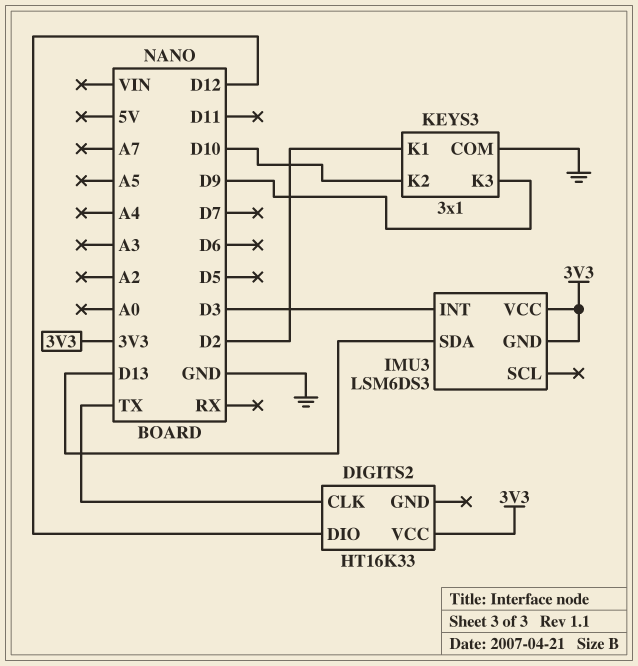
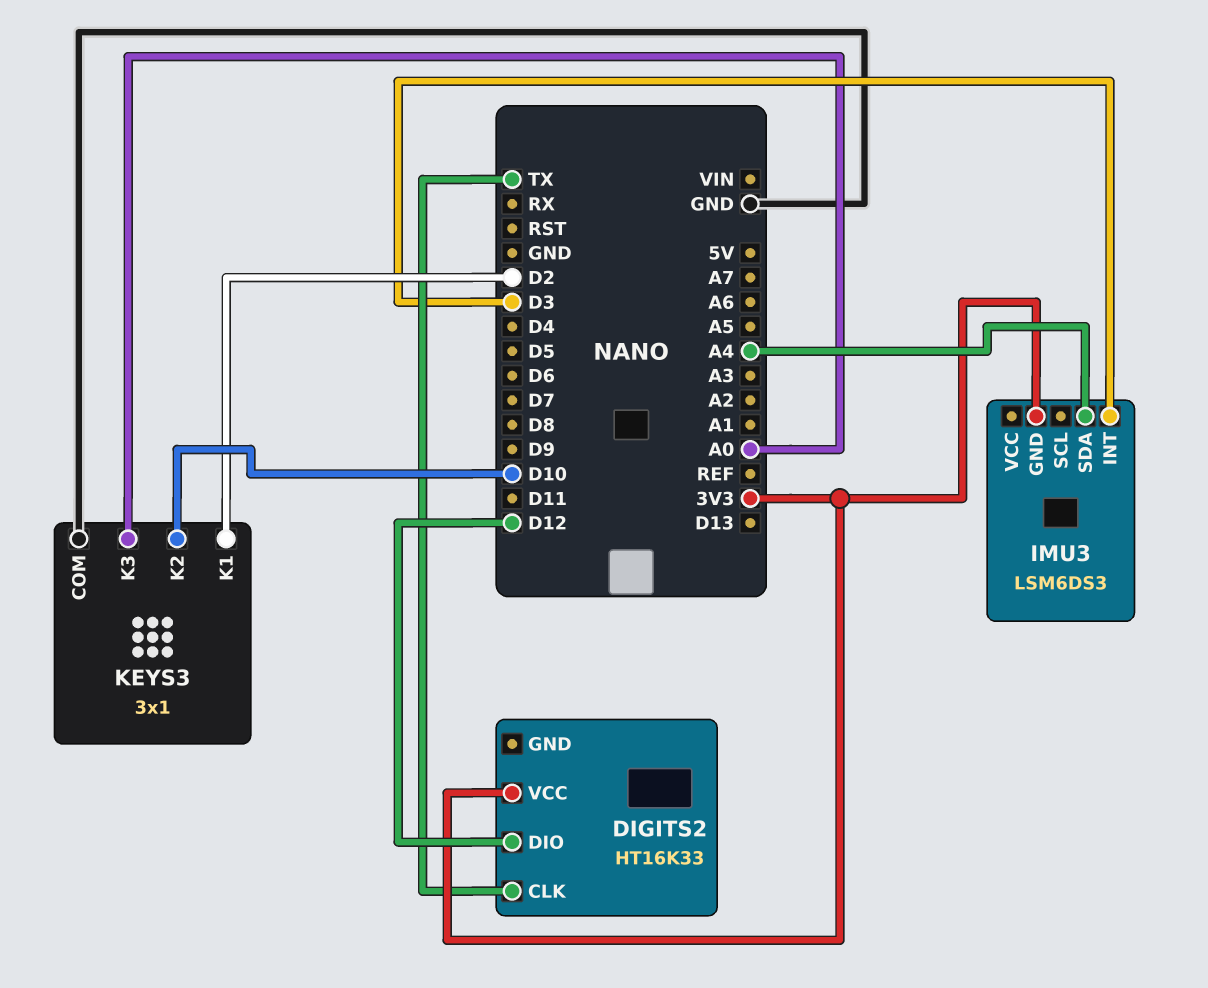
IMU3 pin SDA: D13 -> A4
IMU3 pin VCC: 3V3 -> none
KEYS3 pin K3: D9 -> A0

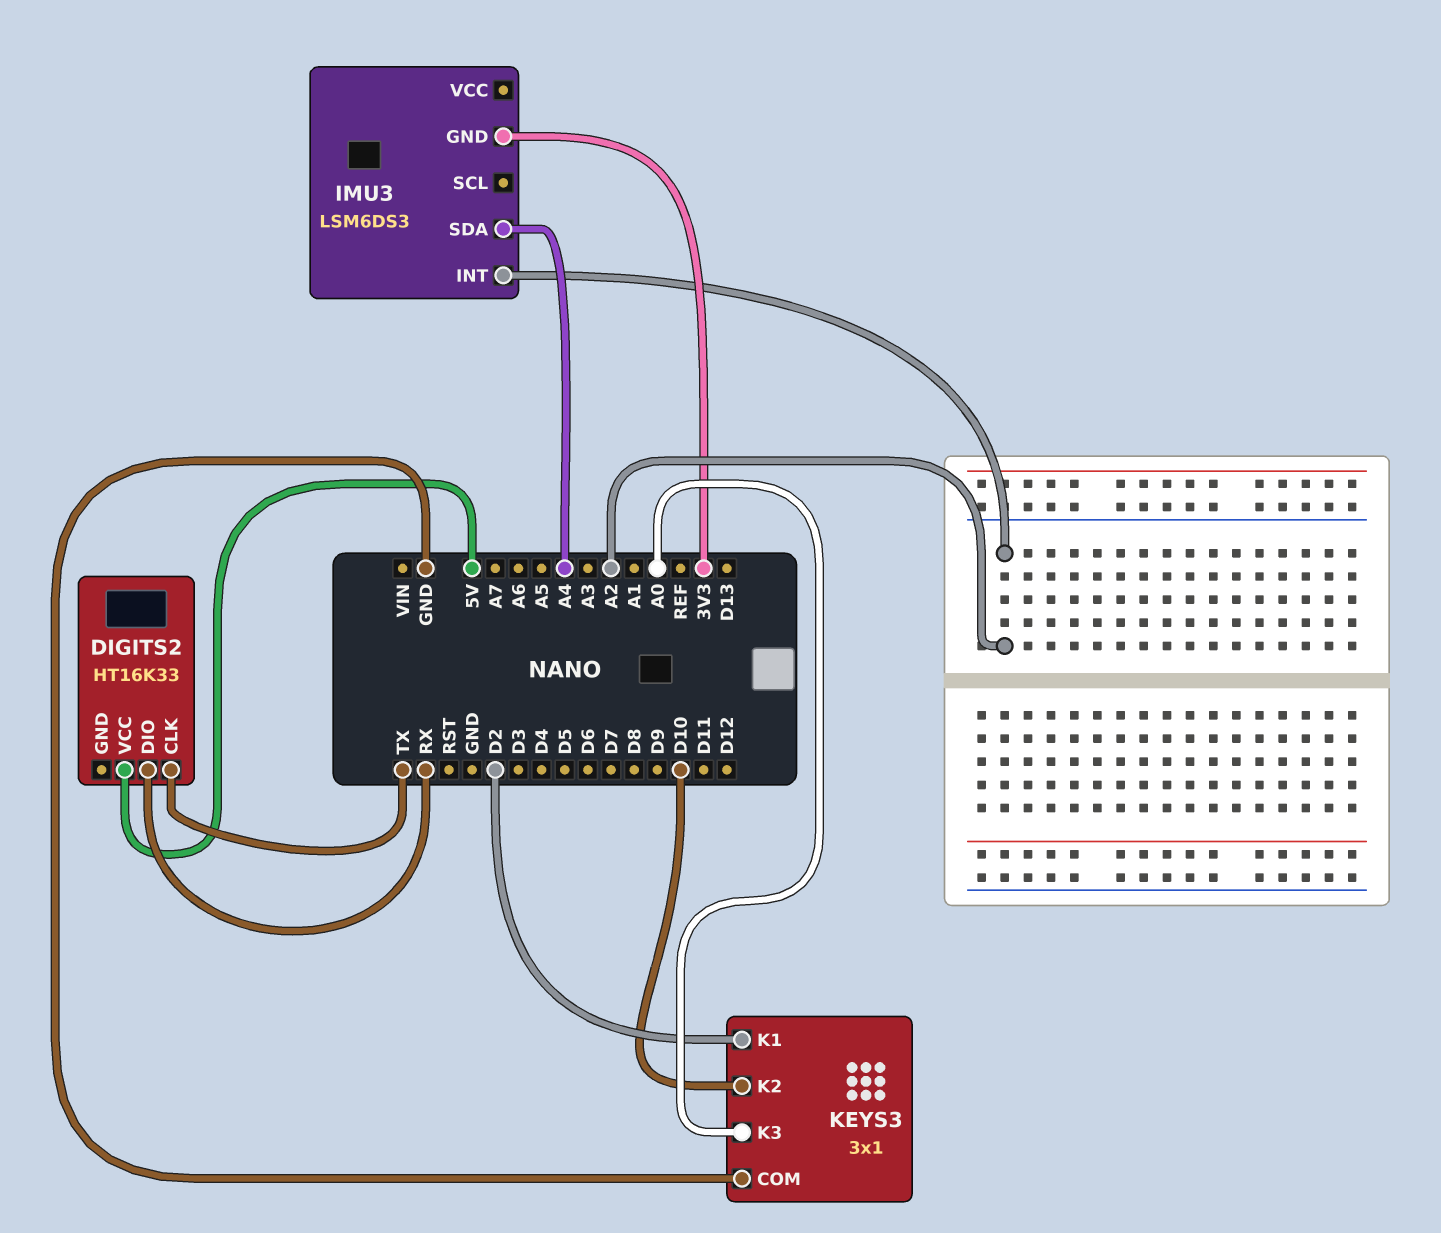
DIGITS2 pin DIO: D12 -> RX
DIGITS2 pin VCC: 3V3 -> 5V
IMU3 pin INT: D3 -> A2

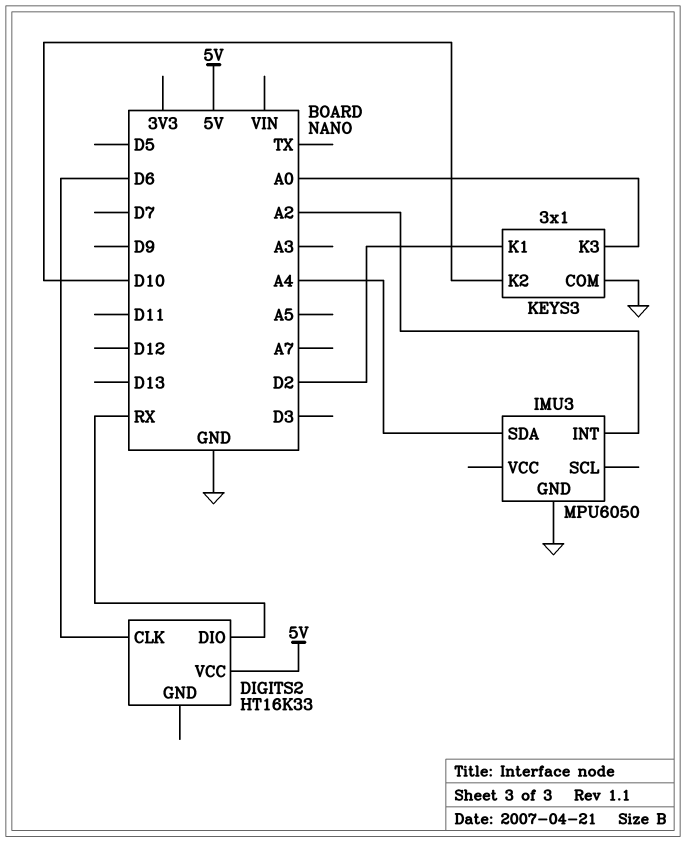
DIGITS2 pin CLK: TX -> D6
IMU3: LSM6DS3 -> MPU6050
IMU3 pin GND: 3V3 -> GND

